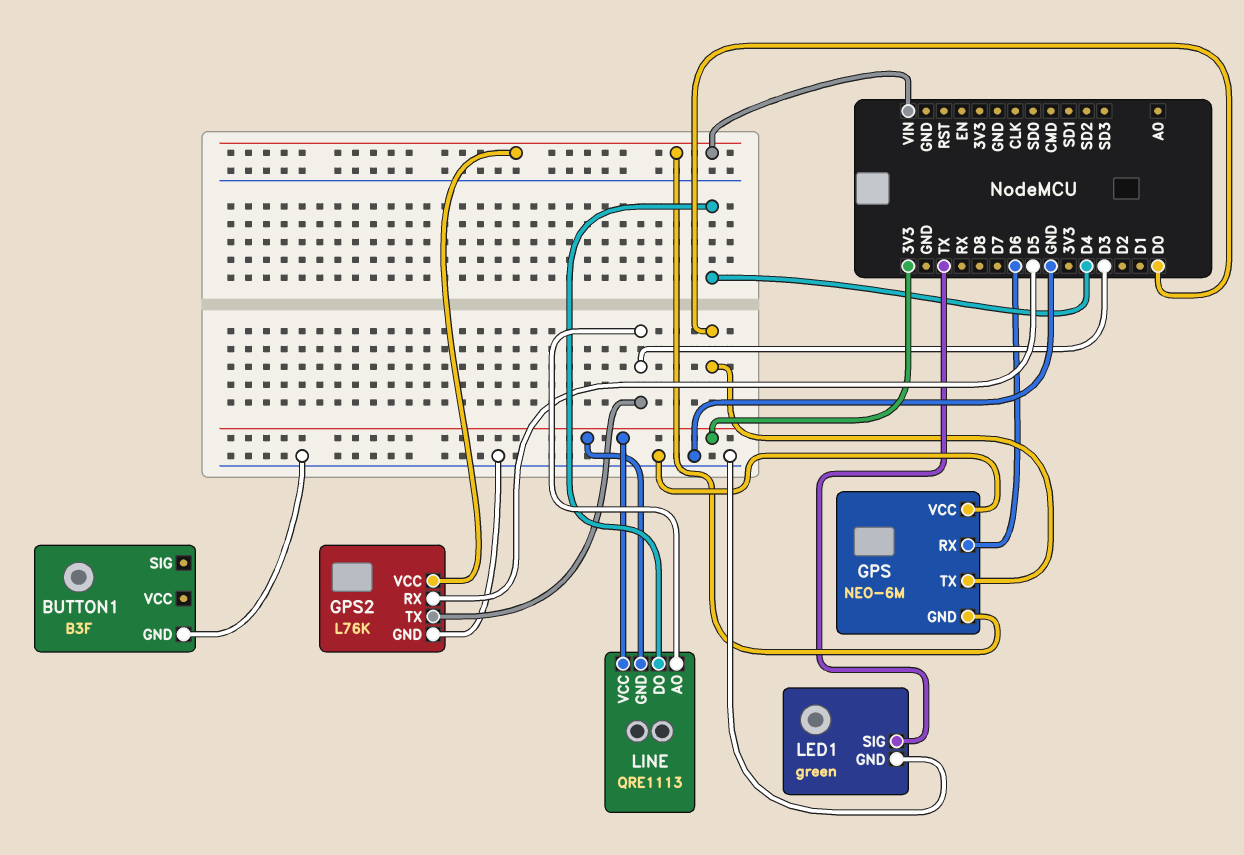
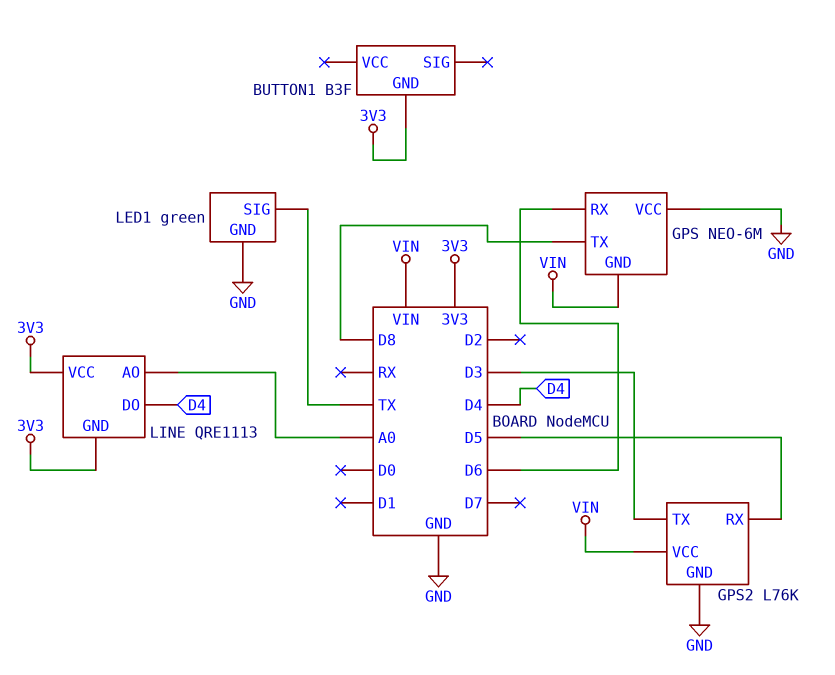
BUTTON1 pin GND: GND -> 3V3
GPS pin TX: D0 -> D8
LINE pin AO: D3 -> A0

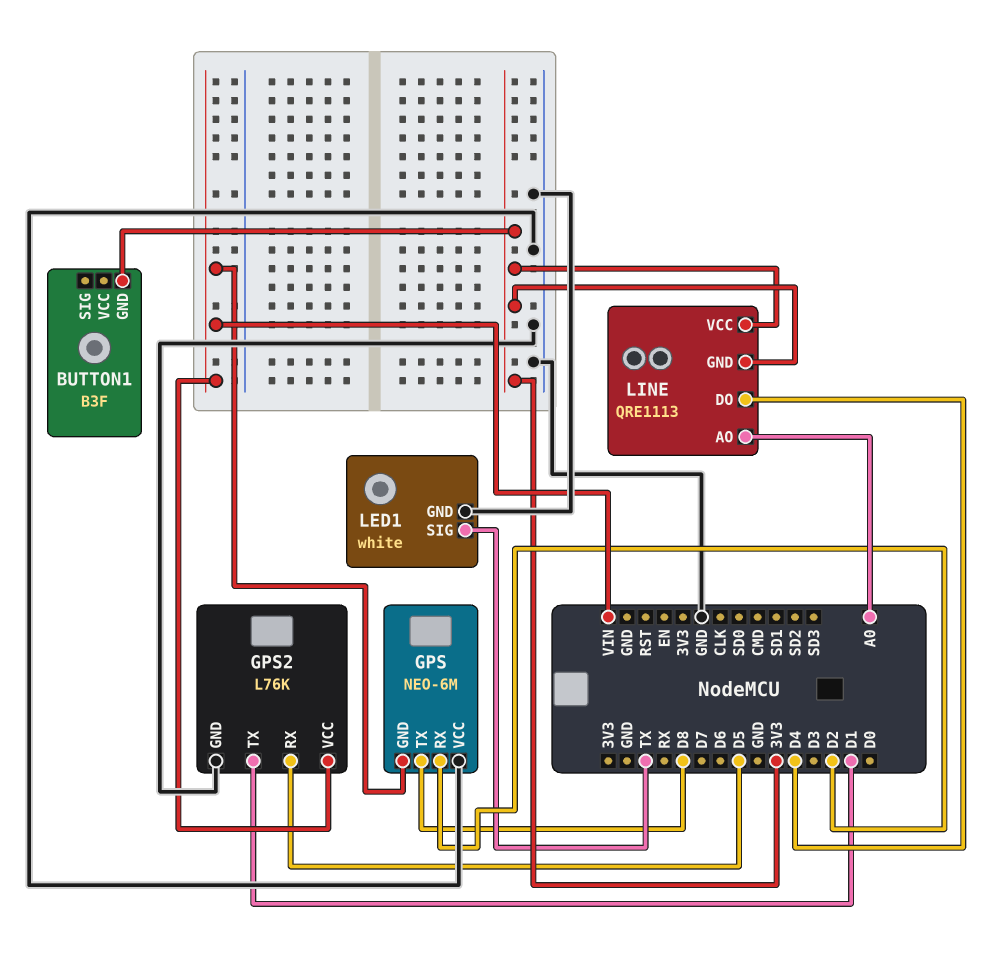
GPS pin RX: D6 -> D2
GPS2 pin TX: D3 -> D1
LED1: green -> white

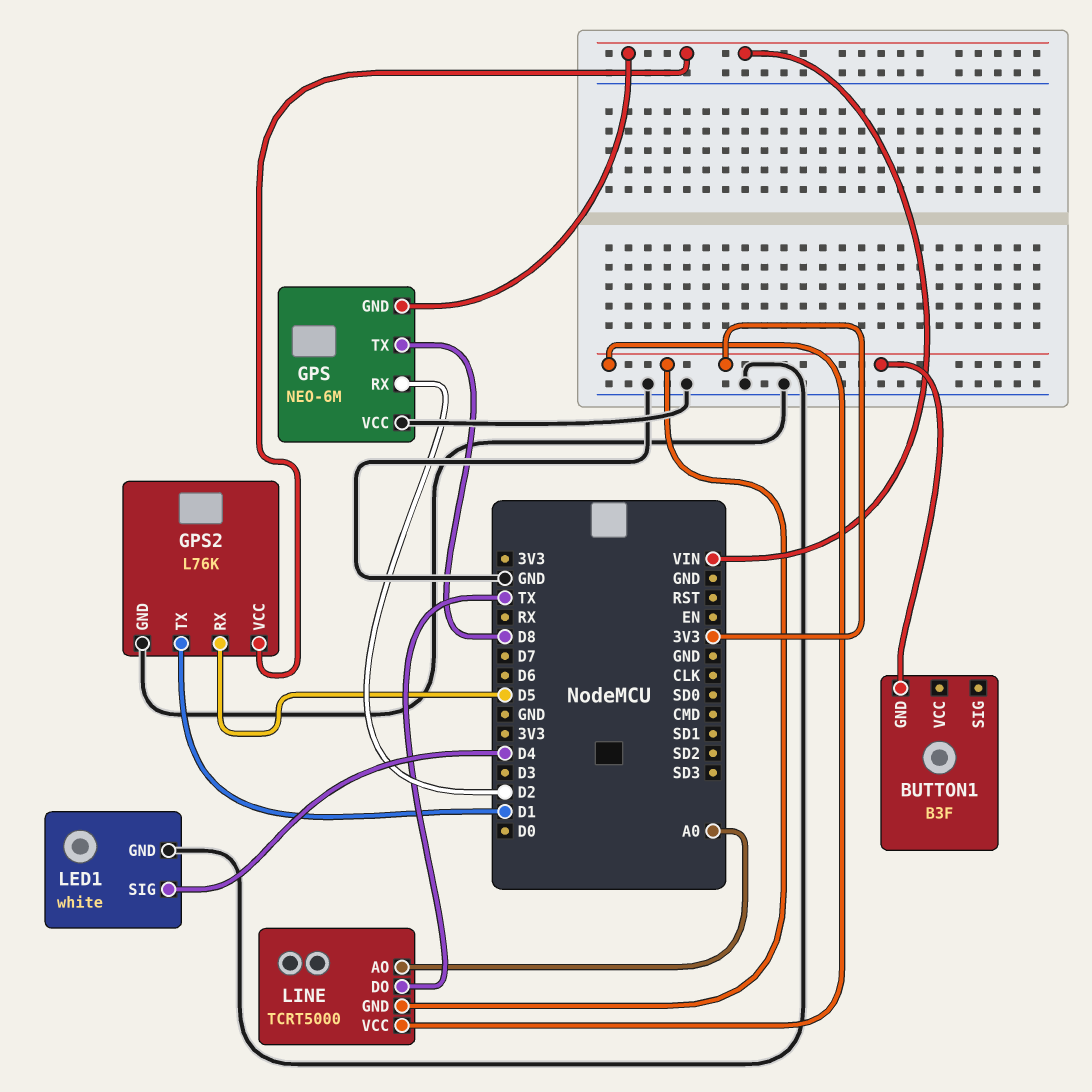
LED1 pin SIG: TX -> D4
LINE: QRE1113 -> TCRT5000
LINE pin DO: D4 -> TX

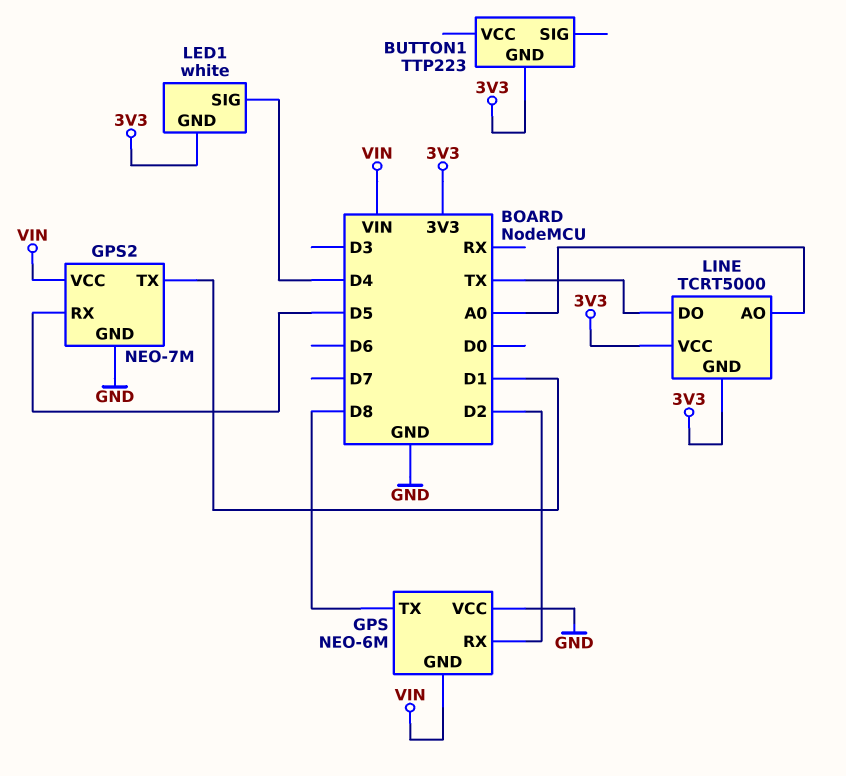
BUTTON1: B3F -> TTP223
GPS2: L76K -> NEO-7M
LED1 pin GND: GND -> 3V3

